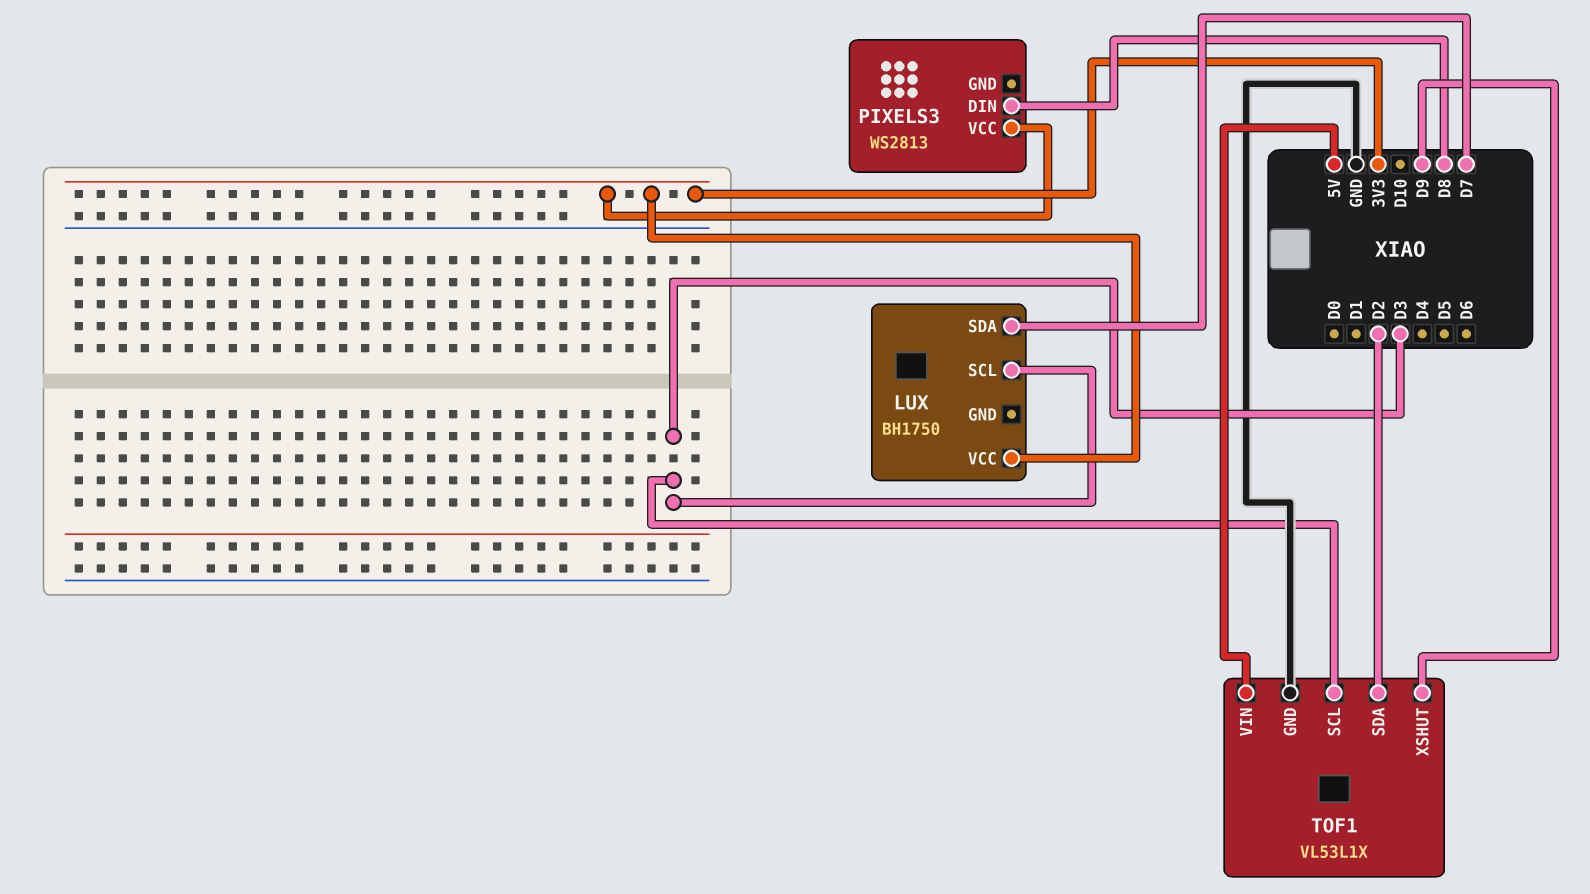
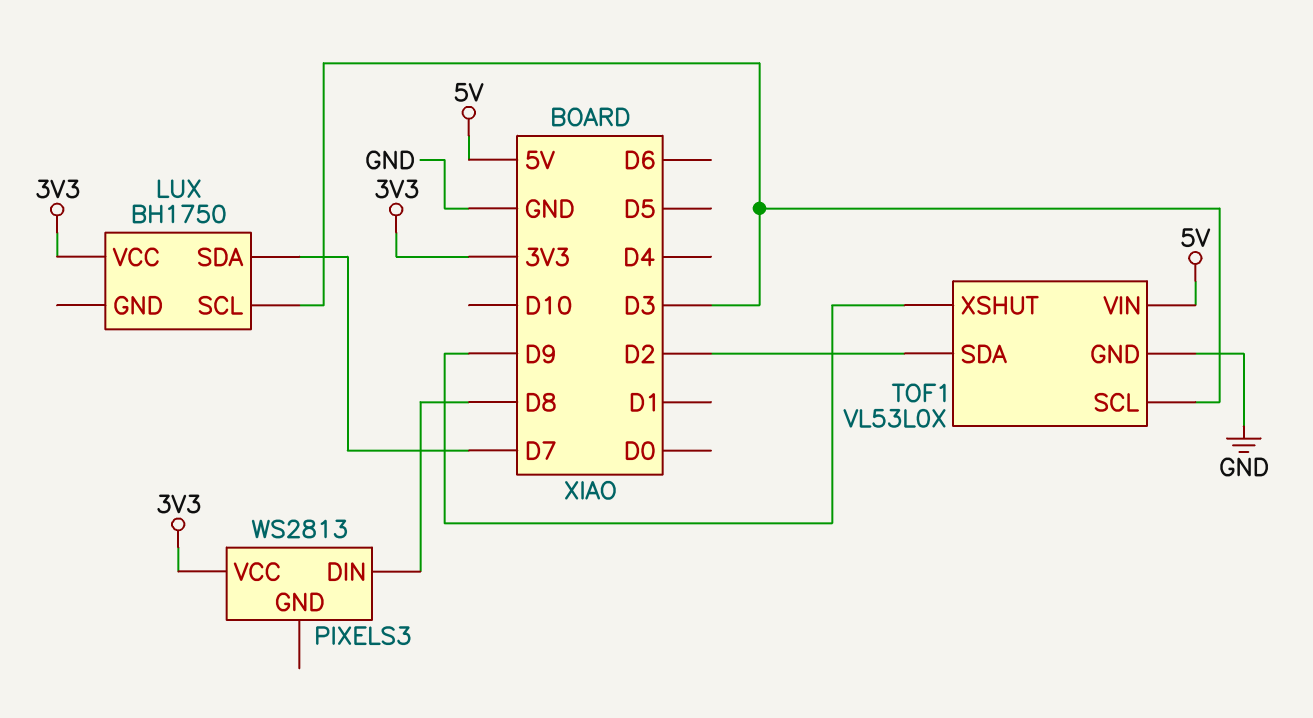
TOF1: VL53L1X -> VL53L0X

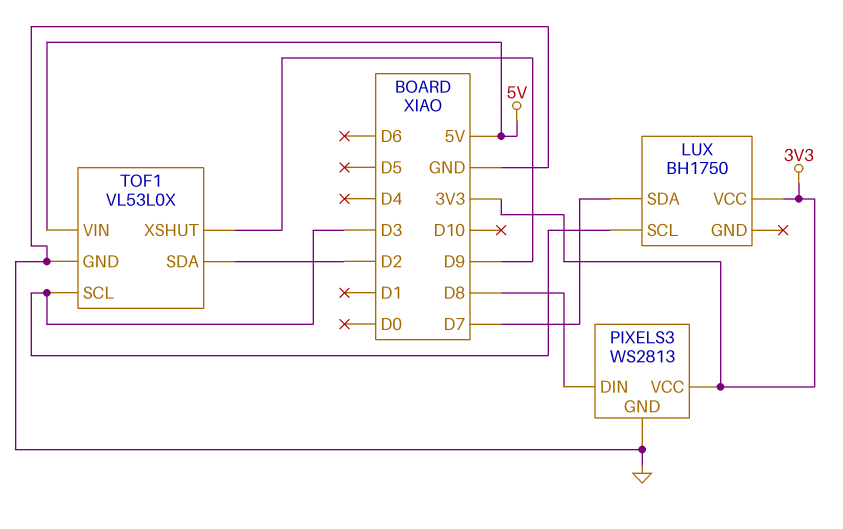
PIXELS3 pin GND: none -> GND

